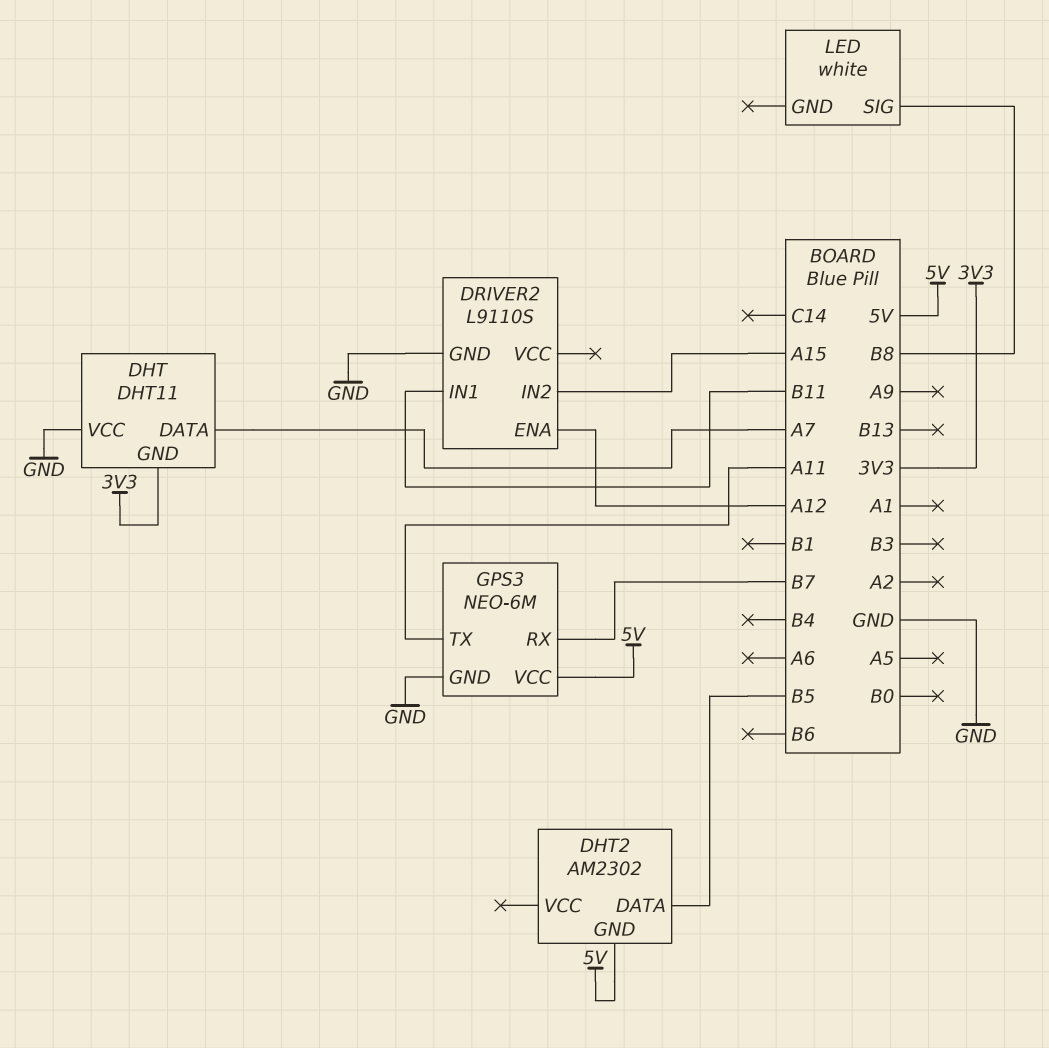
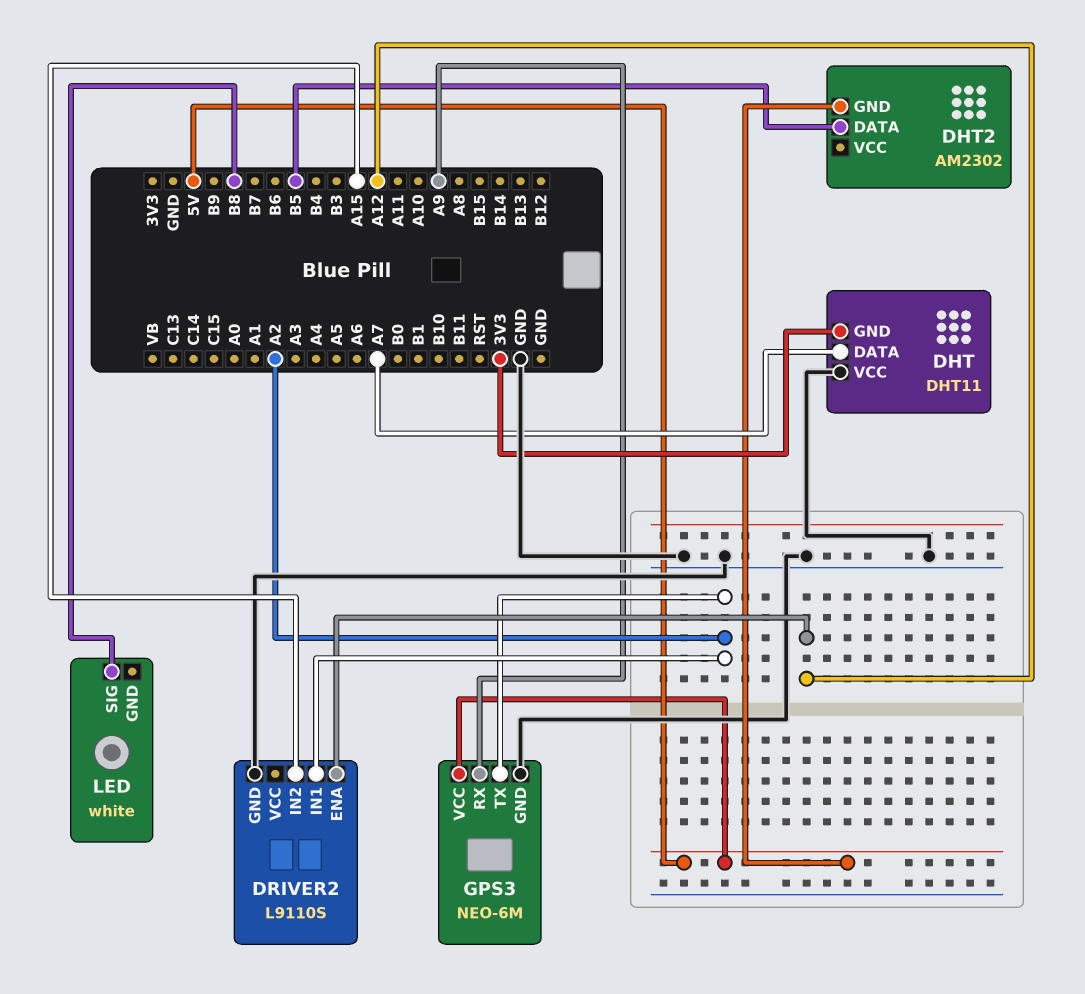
DRIVER2 pin IN1: B11 -> A2
GPS3 pin RX: B7 -> A9
GPS3 pin TX: A11 -> A2

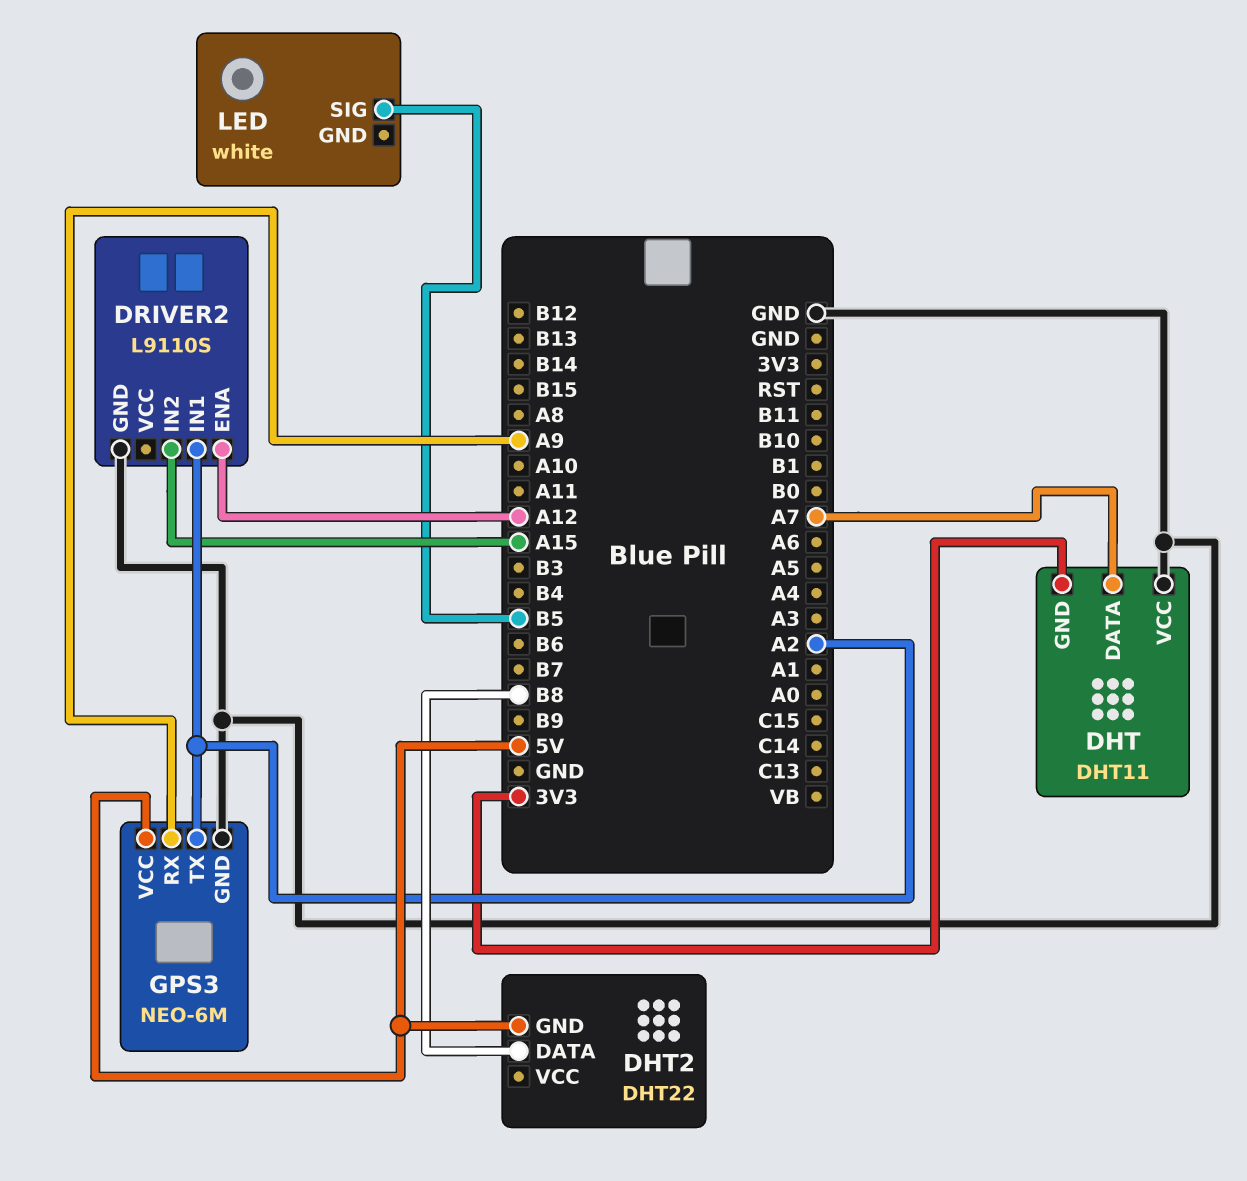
DHT2: AM2302 -> DHT22
DHT2 pin DATA: B5 -> B8
LED pin SIG: B8 -> B5

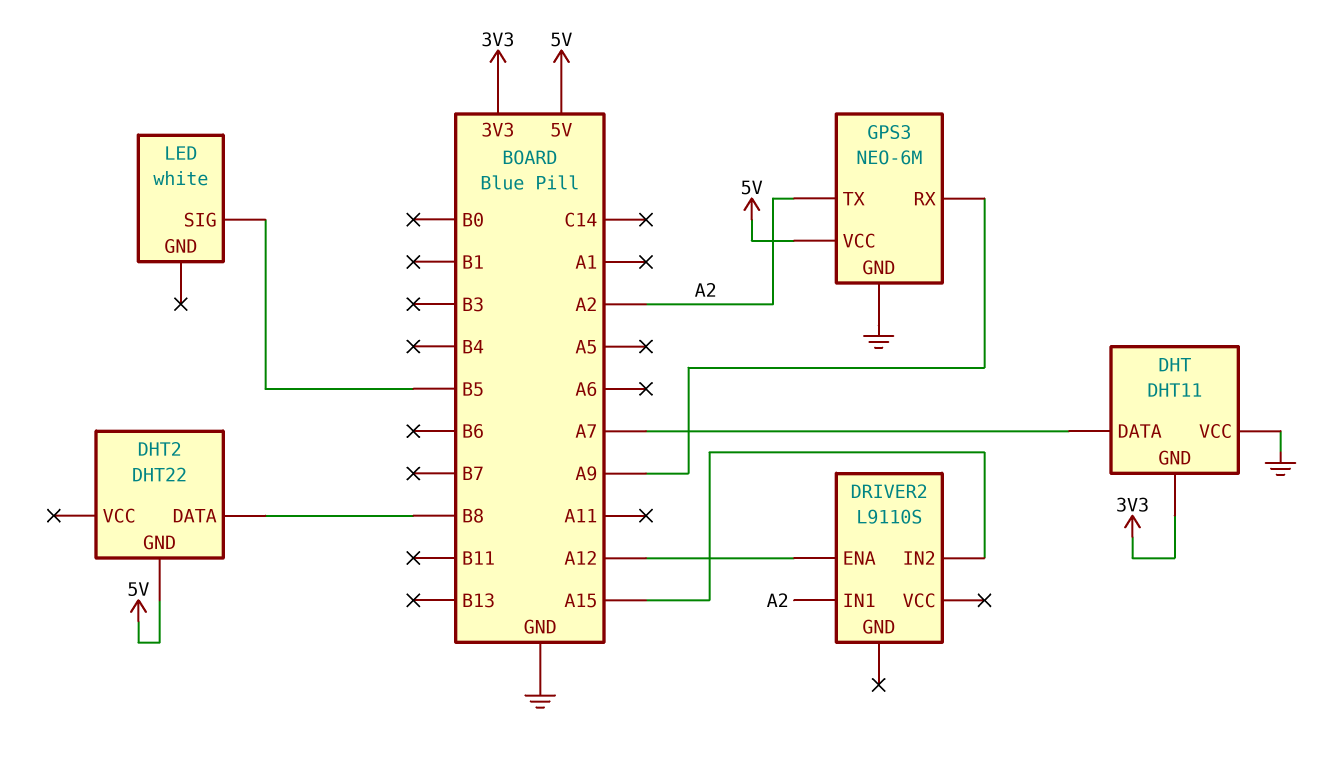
DRIVER2 pin GND: GND -> none

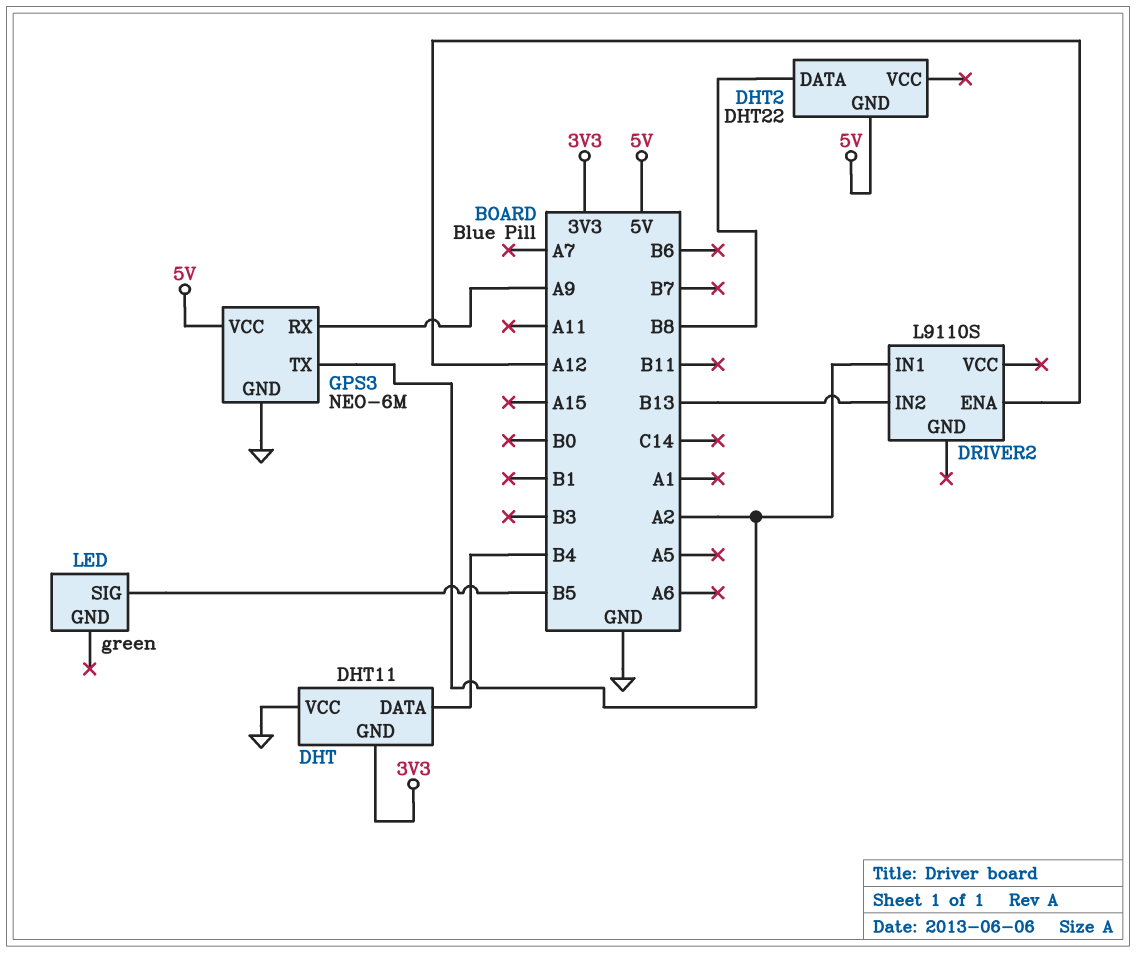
DHT pin DATA: A7 -> B4
DRIVER2 pin IN2: A15 -> B13
LED: white -> green

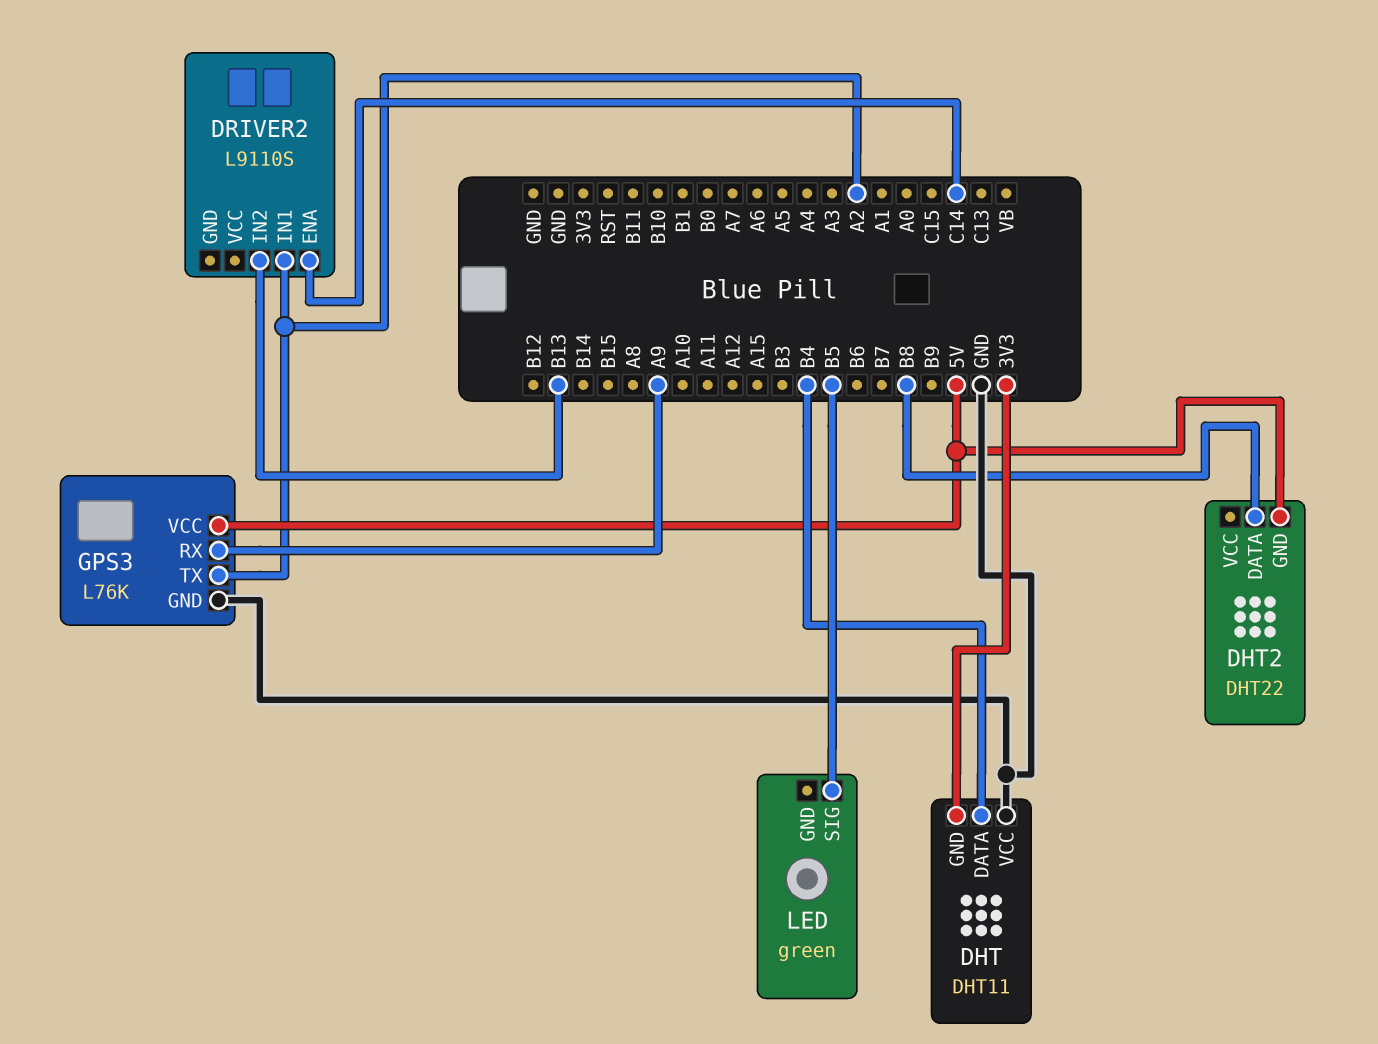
DRIVER2 pin ENA: A12 -> C14
GPS3: NEO-6M -> L76K

